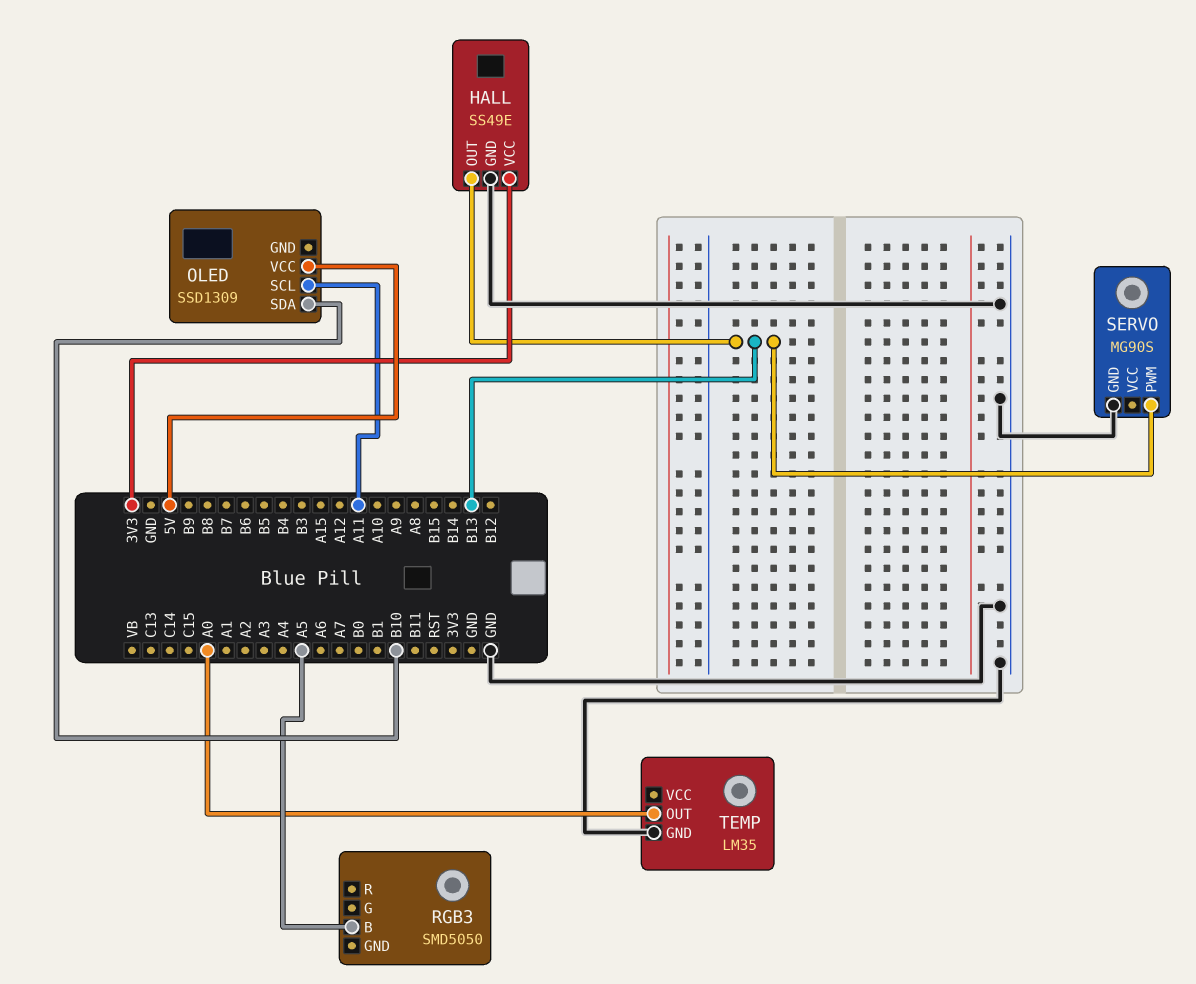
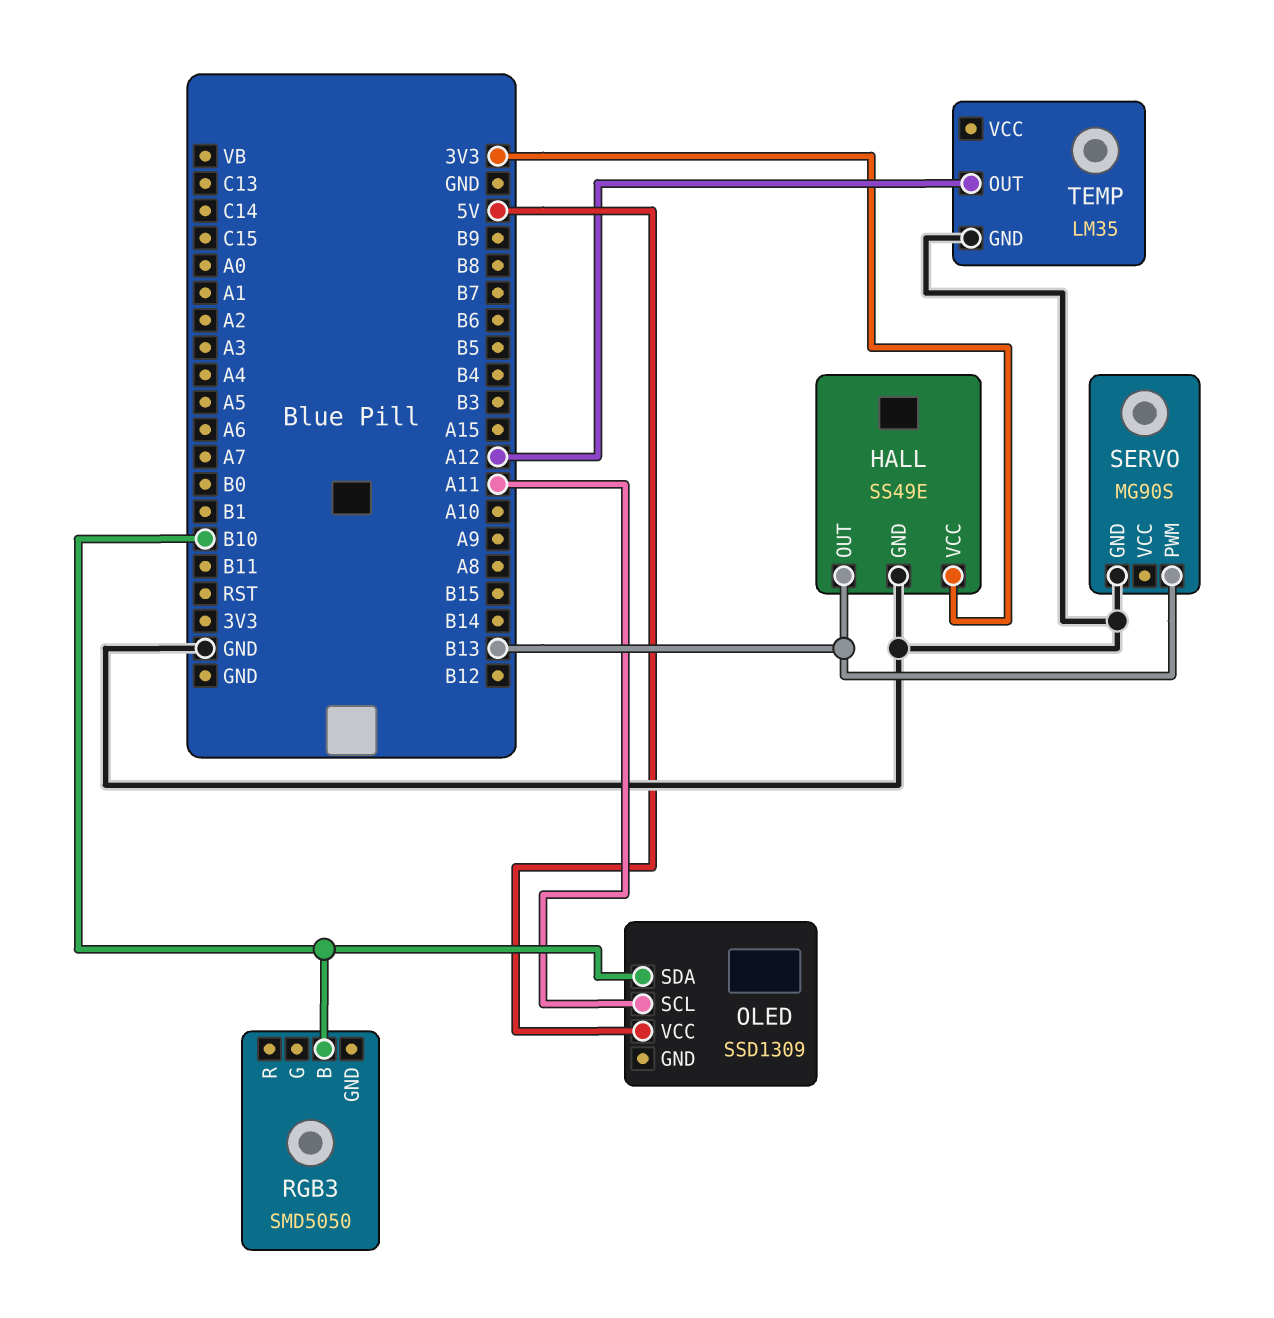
RGB3 pin B: A5 -> B10
TEMP pin OUT: A0 -> A12

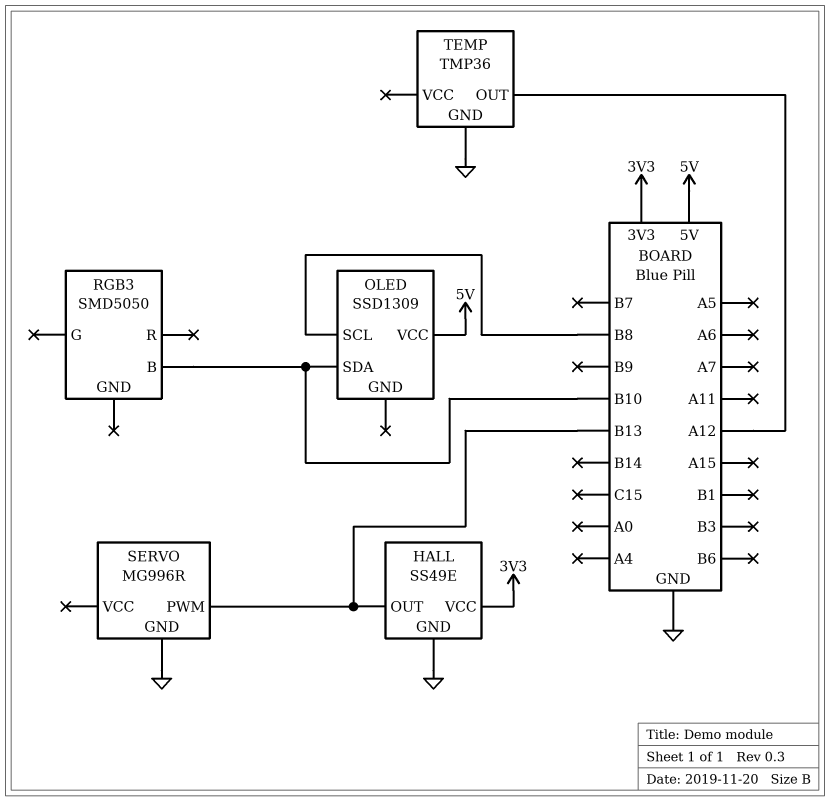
OLED pin SCL: A11 -> B8
SERVO: MG90S -> MG996R
TEMP: LM35 -> TMP36

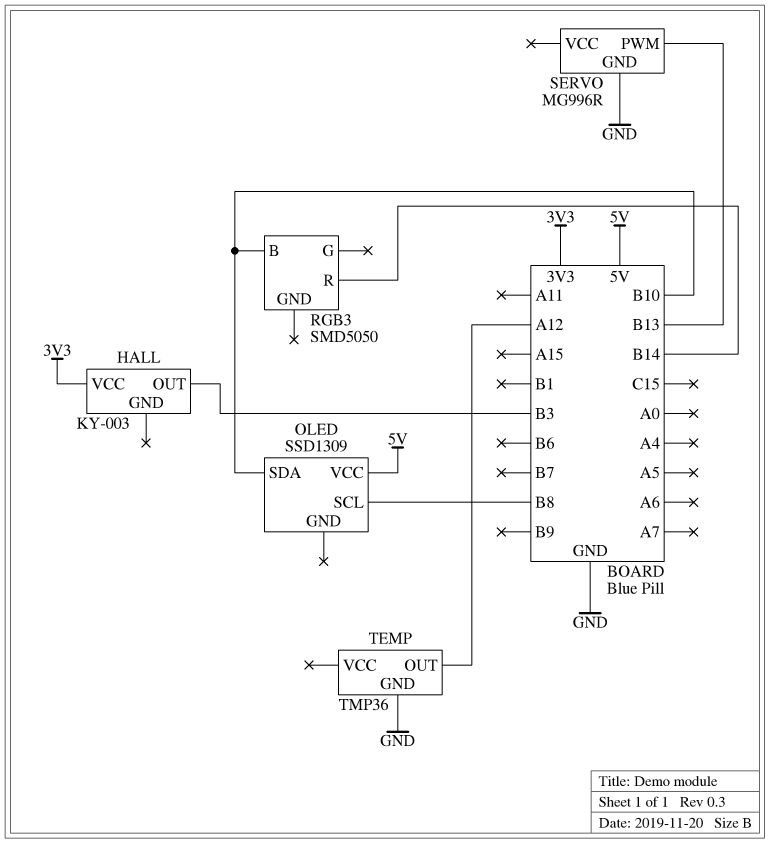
HALL: SS49E -> KY-003
HALL pin GND: GND -> none
HALL pin OUT: B13 -> B3
RGB3 pin R: none -> B14

